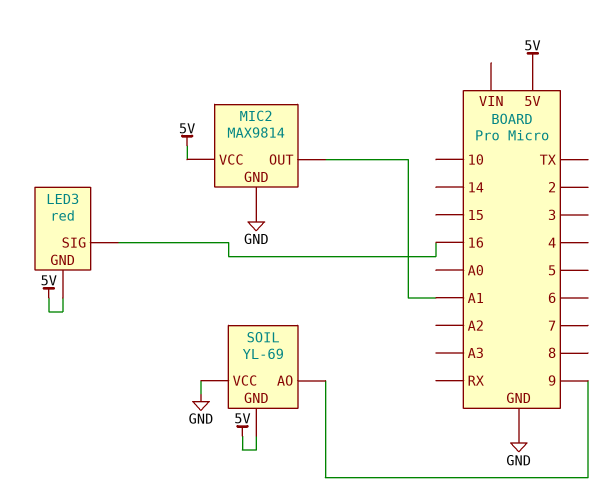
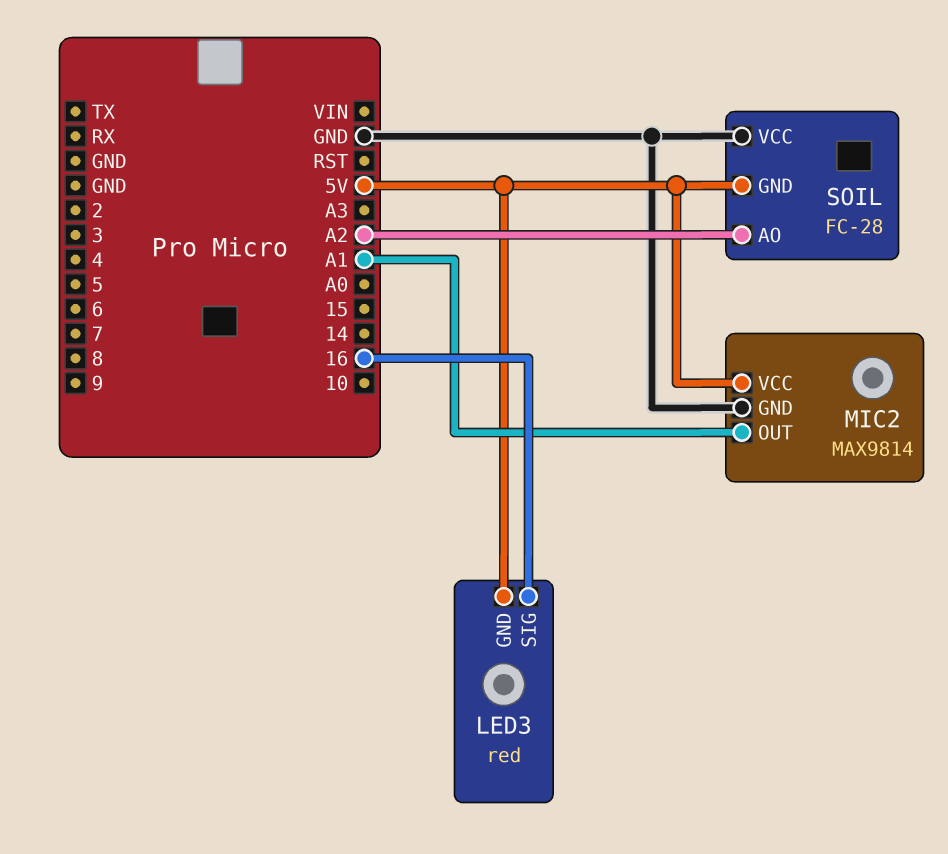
SOIL: YL-69 -> FC-28
SOIL pin AO: 9 -> A2

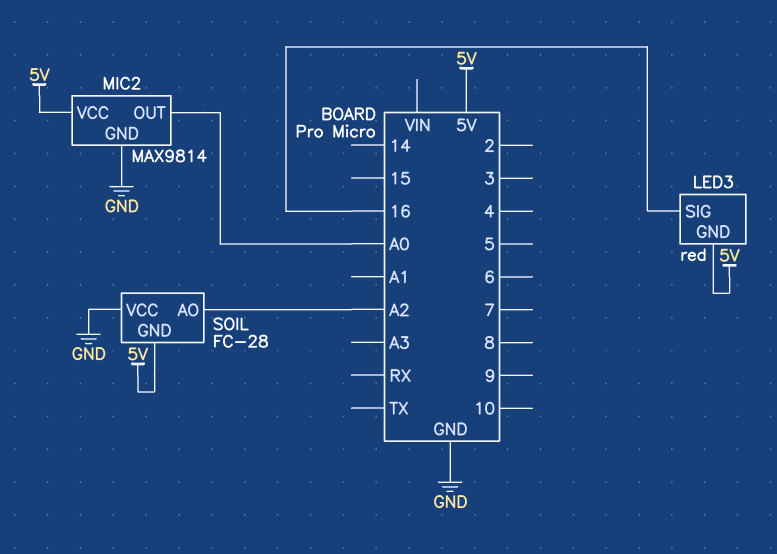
MIC2 pin OUT: A1 -> A0

